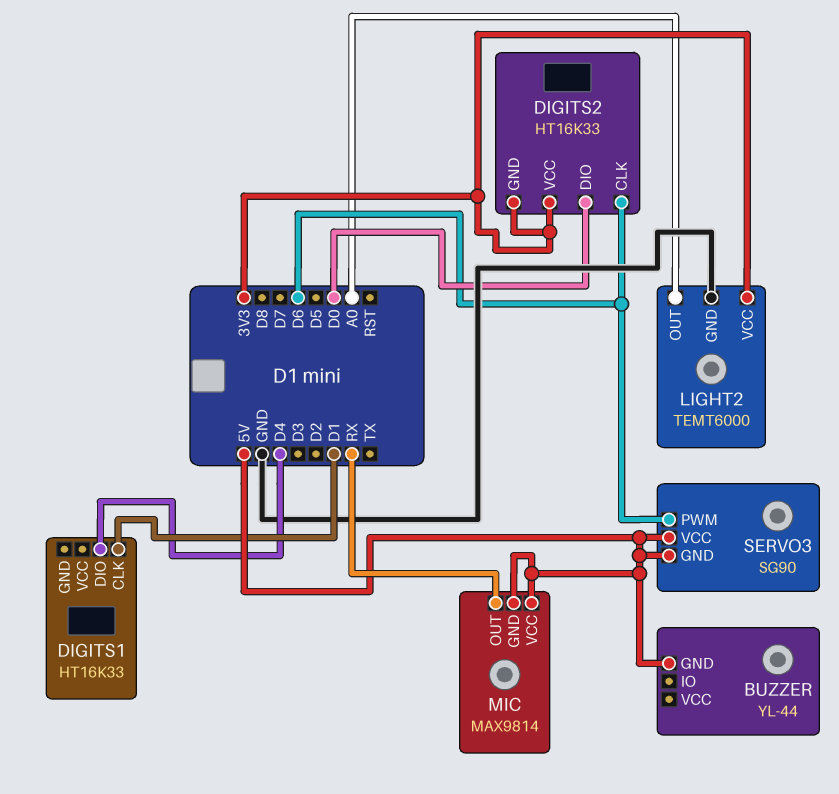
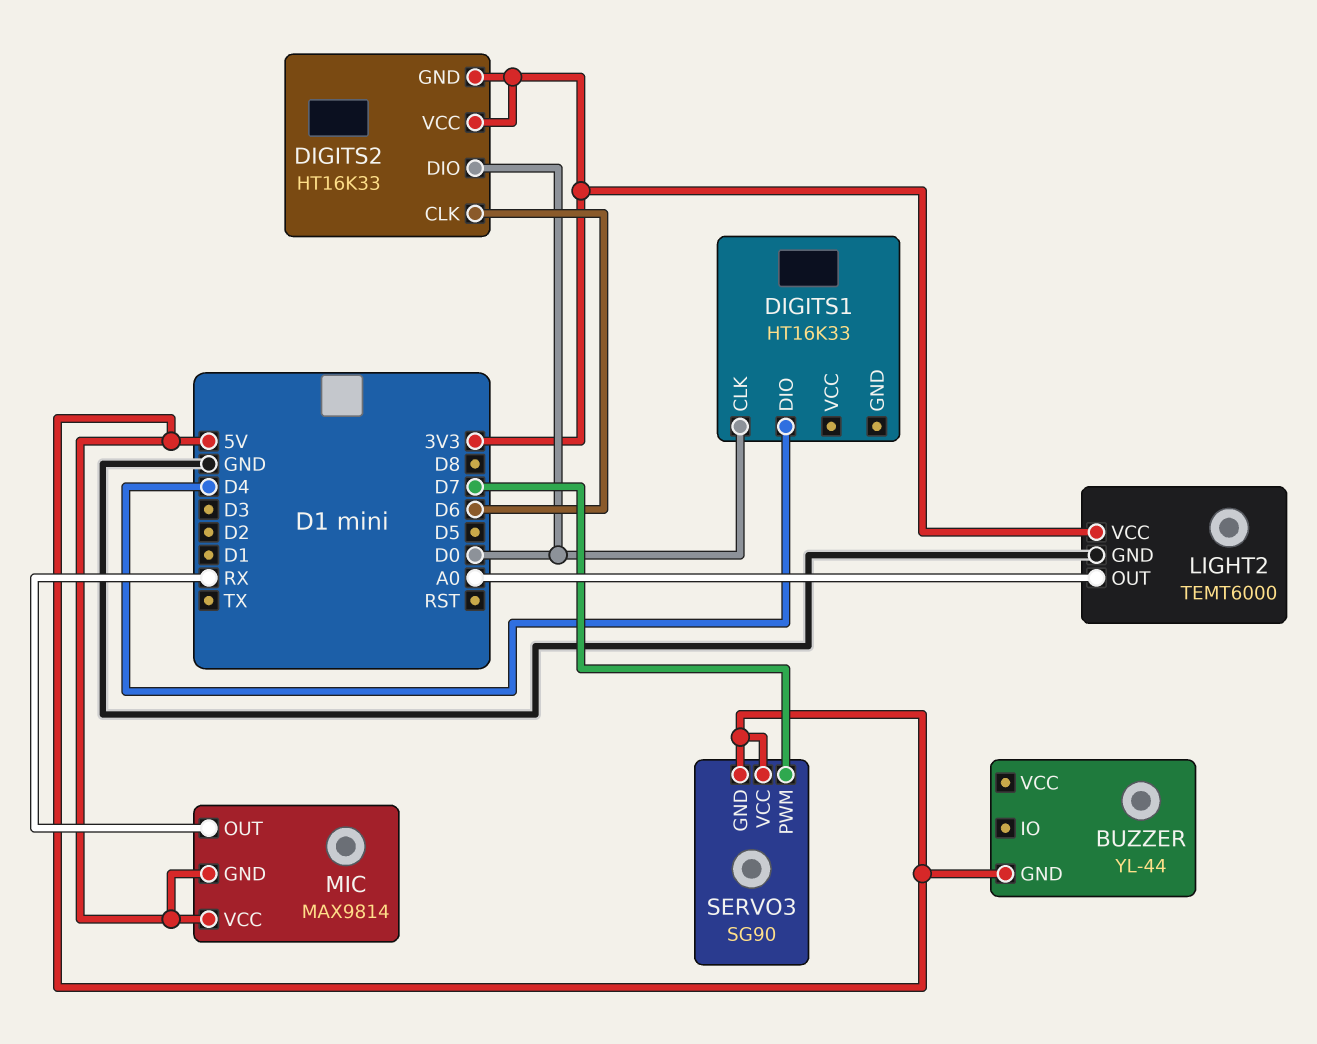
DIGITS1 pin CLK: D1 -> D0
SERVO3 pin PWM: D6 -> D7

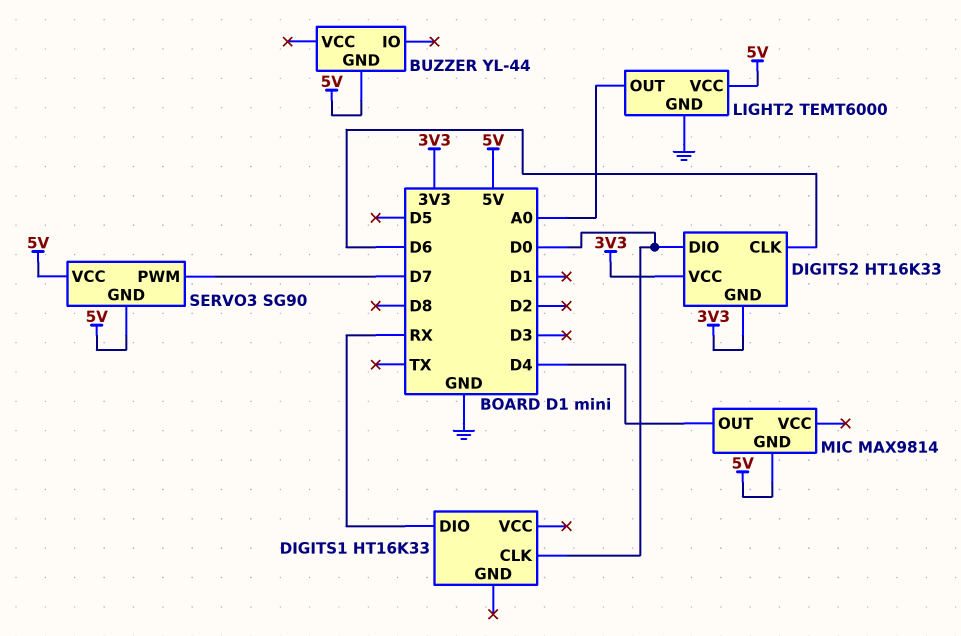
DIGITS1 pin DIO: D4 -> RX
LIGHT2 pin VCC: 3V3 -> 5V
MIC pin OUT: RX -> D4
MIC pin VCC: 5V -> none

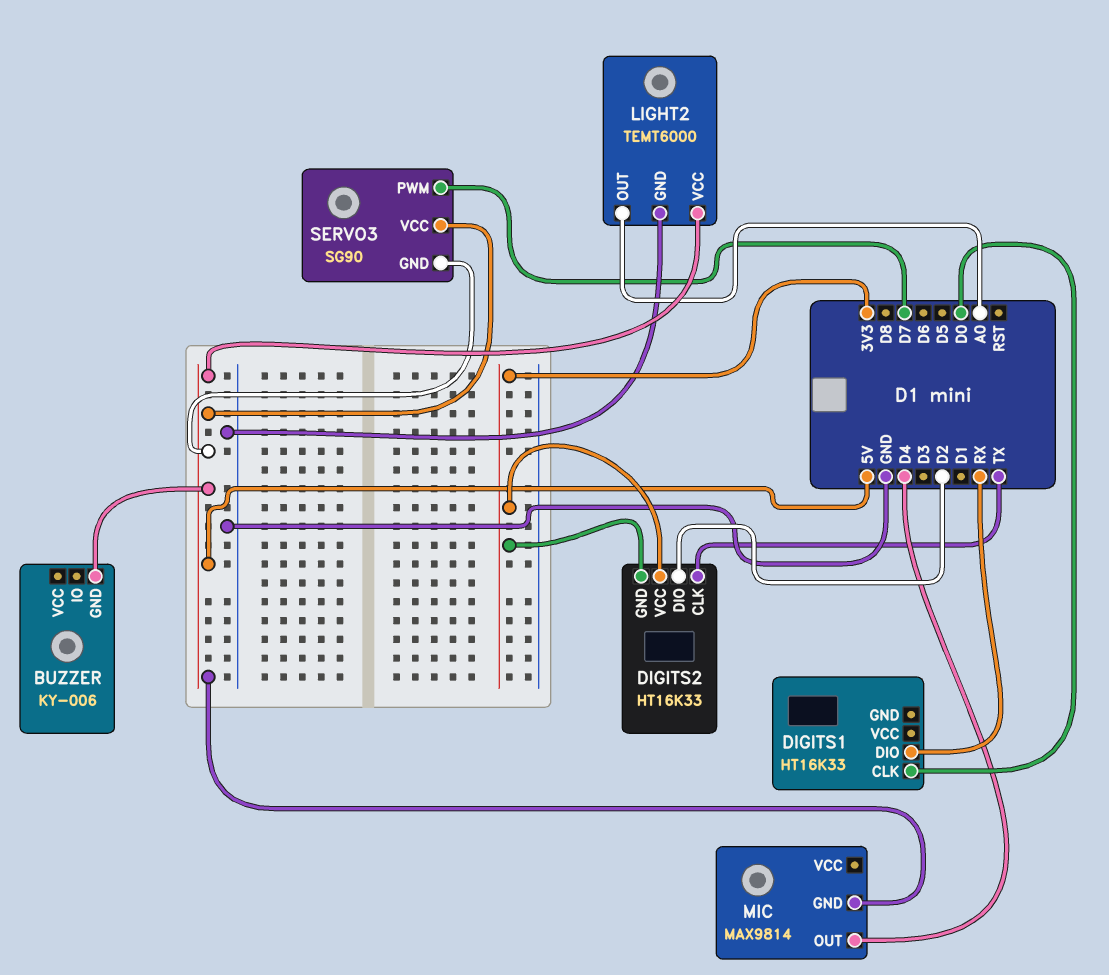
BUZZER: YL-44 -> KY-006
DIGITS2 pin CLK: D6 -> TX
DIGITS2 pin DIO: D0 -> D2

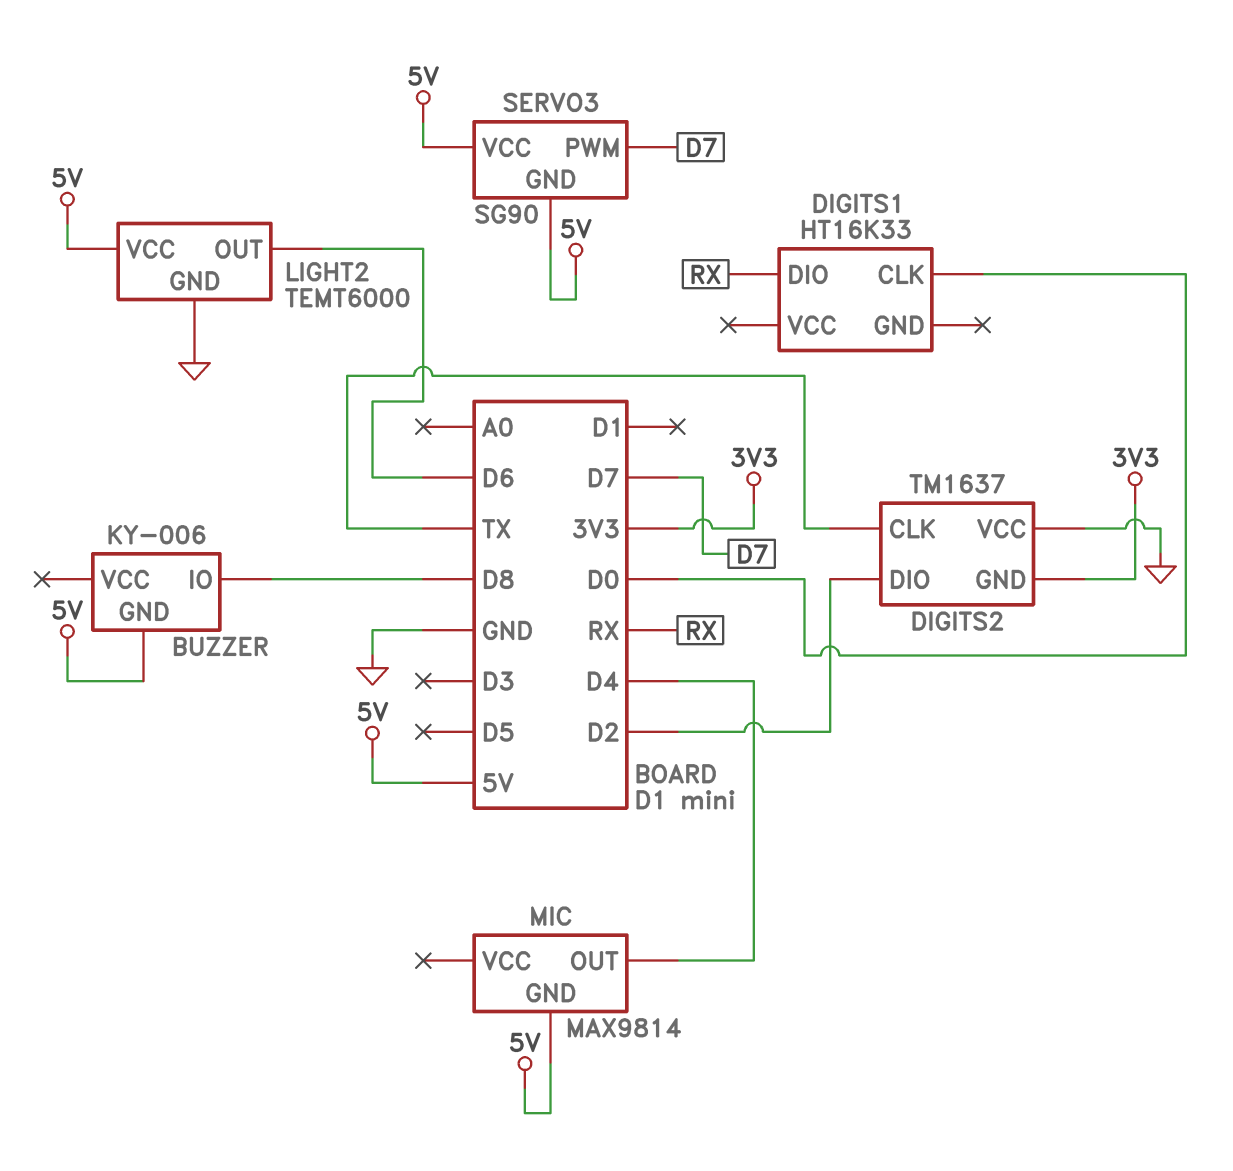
BUZZER pin IO: none -> D8
DIGITS2: HT16K33 -> TM1637
DIGITS2 pin VCC: 3V3 -> GND
LIGHT2 pin OUT: A0 -> D6

